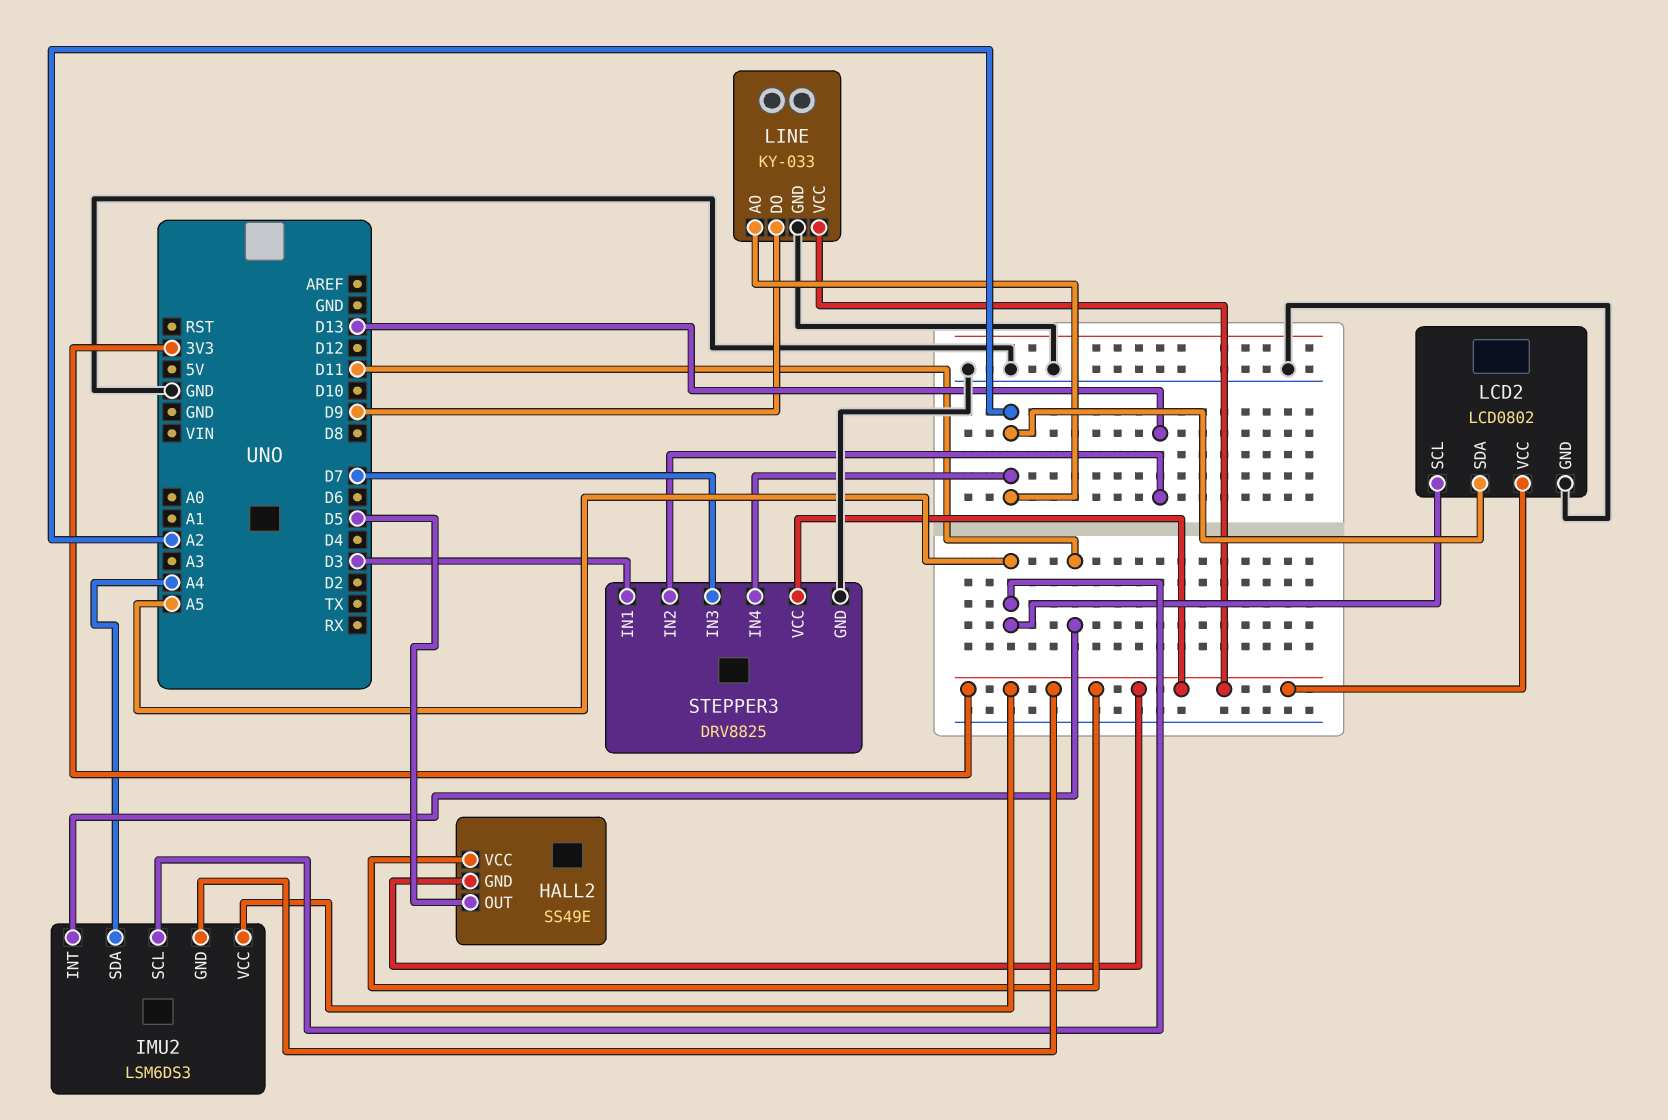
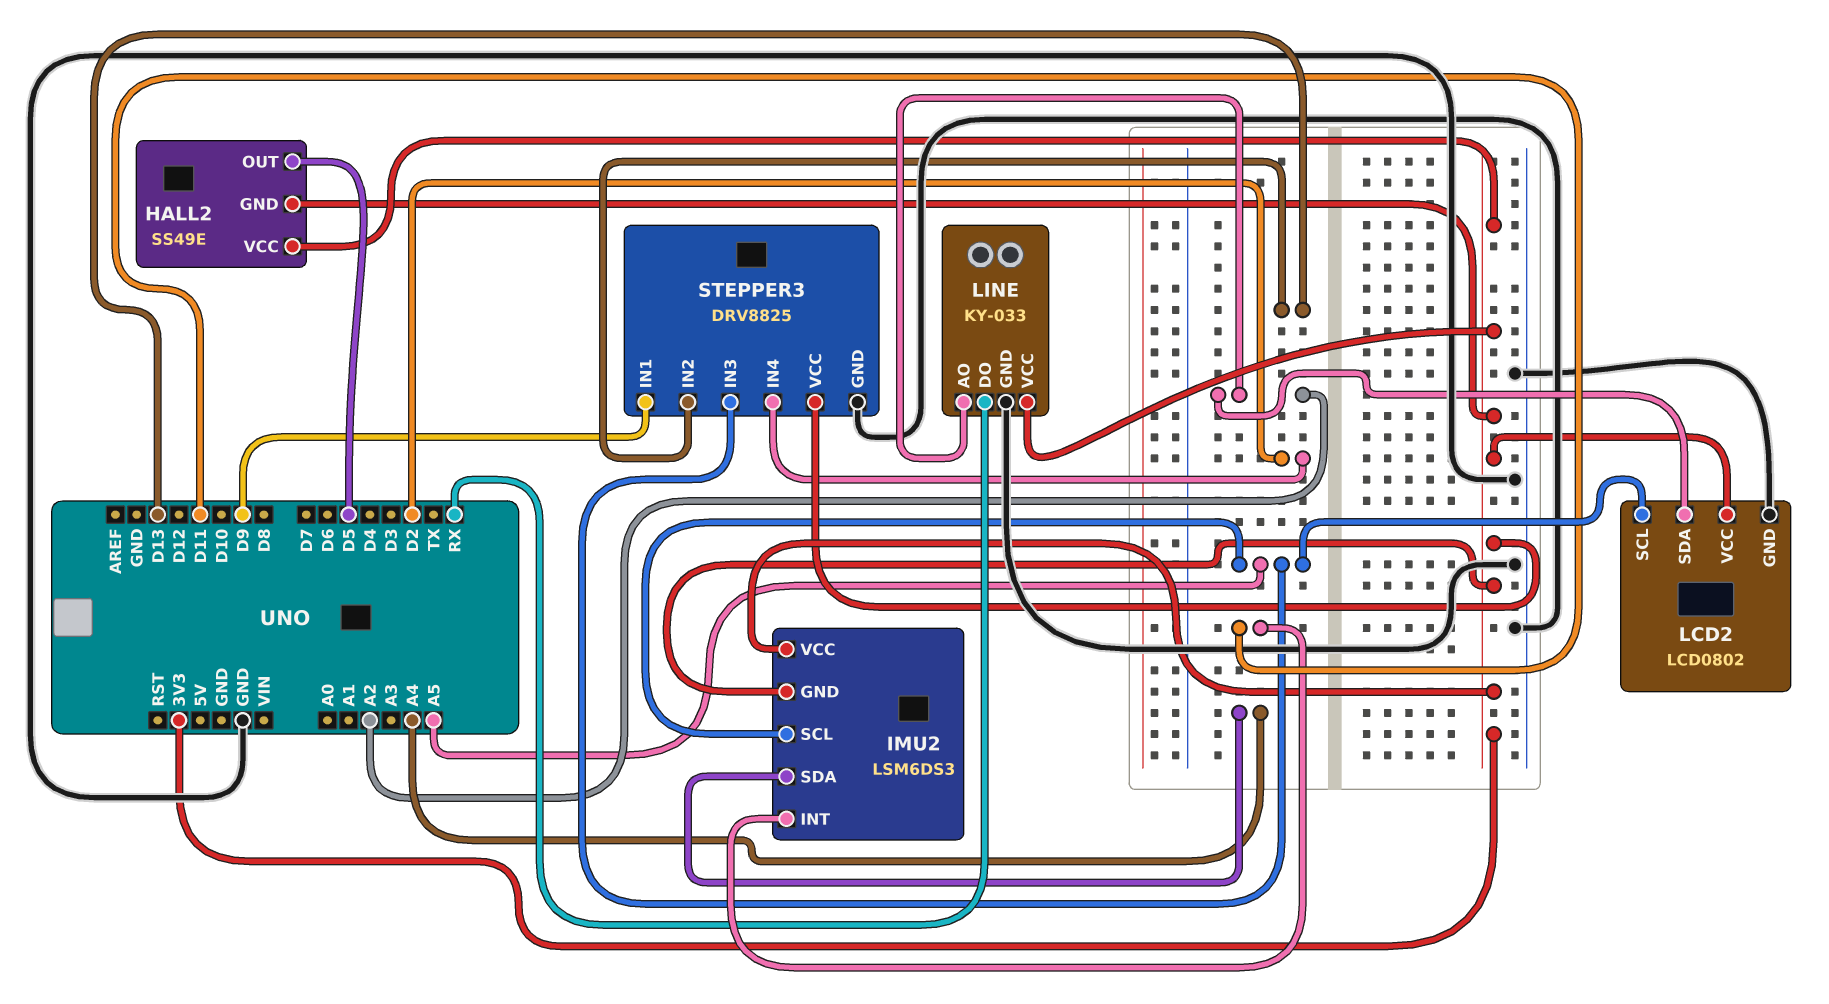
LINE pin DO: D9 -> RX
STEPPER3 pin IN1: D3 -> D9
STEPPER3 pin IN3: D7 -> A5
STEPPER3 pin IN4: A2 -> D2

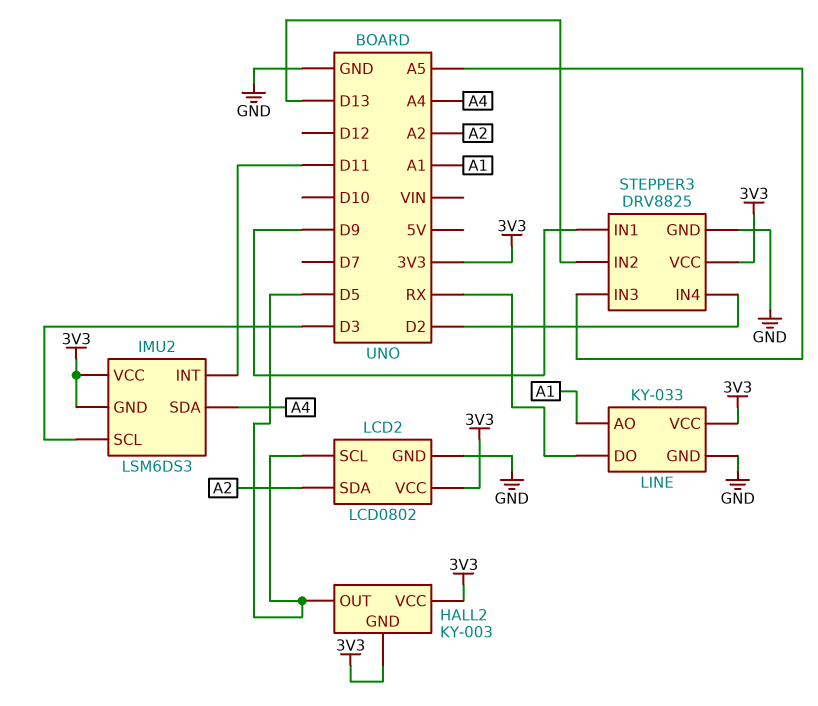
HALL2: SS49E -> KY-003
IMU2 pin SCL: A5 -> D3
LCD2 pin SCL: A5 -> D5
LINE pin AO: A2 -> A1

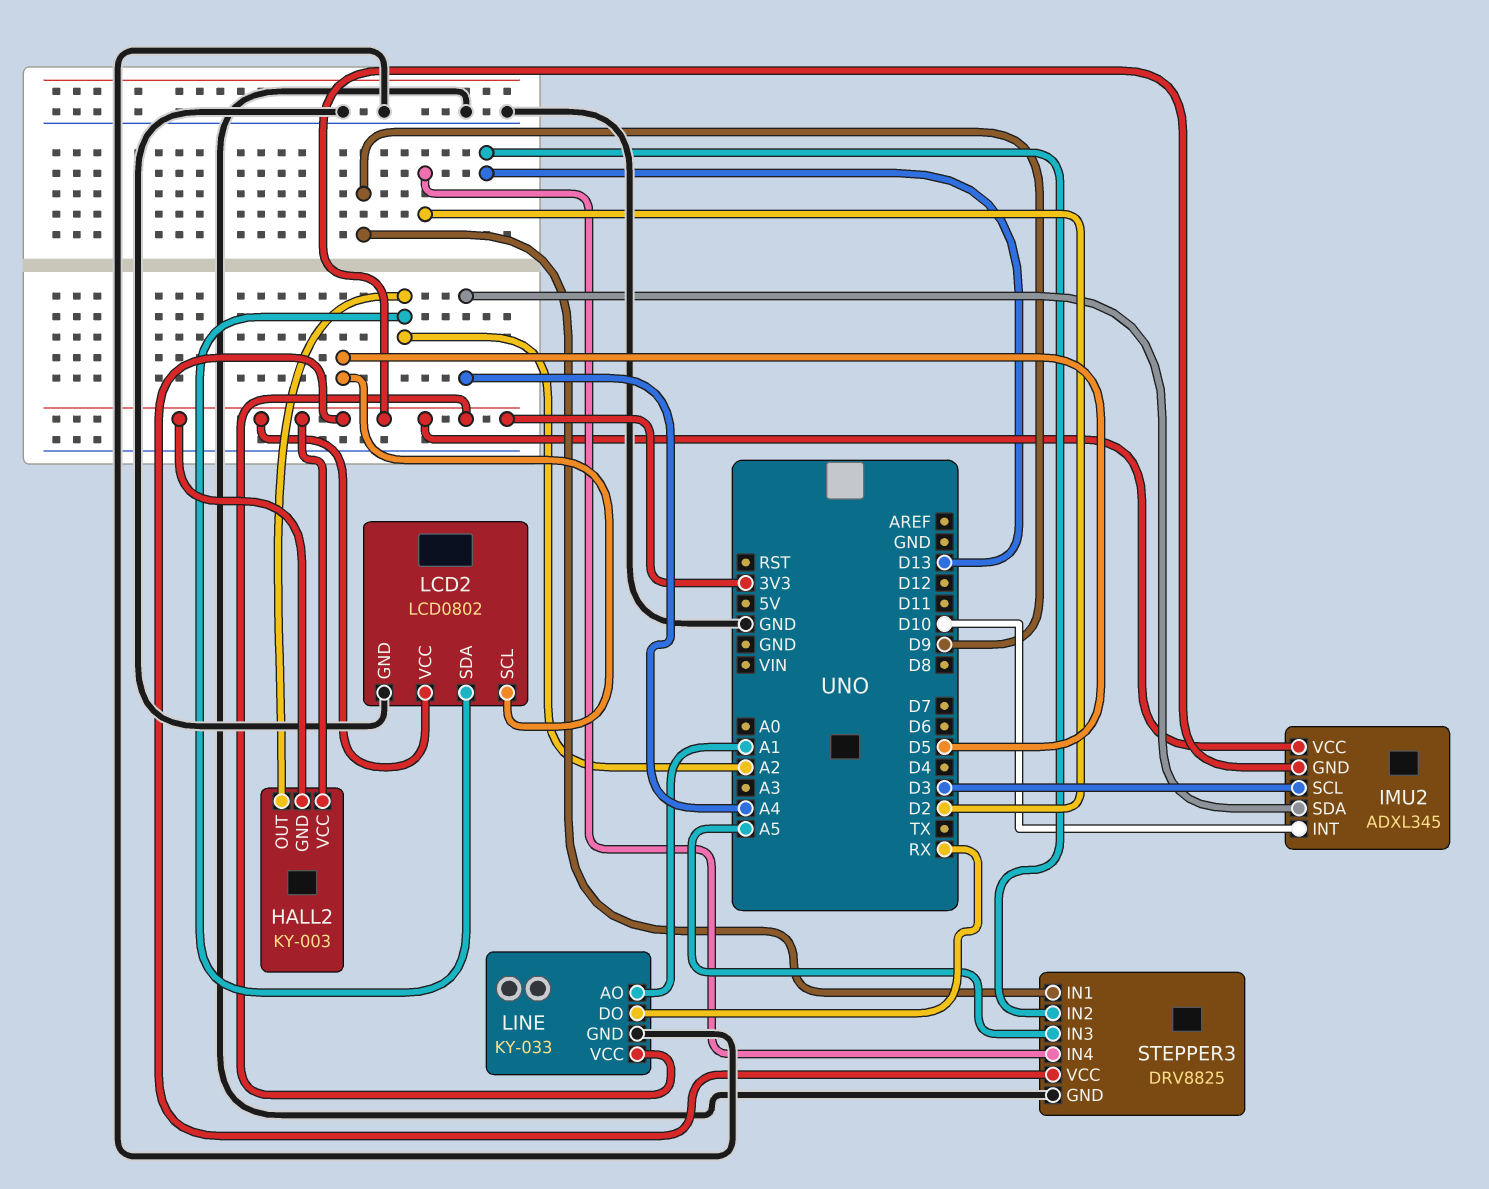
HALL2 pin OUT: D5 -> A2
IMU2: LSM6DS3 -> ADXL345
IMU2 pin INT: D11 -> D10

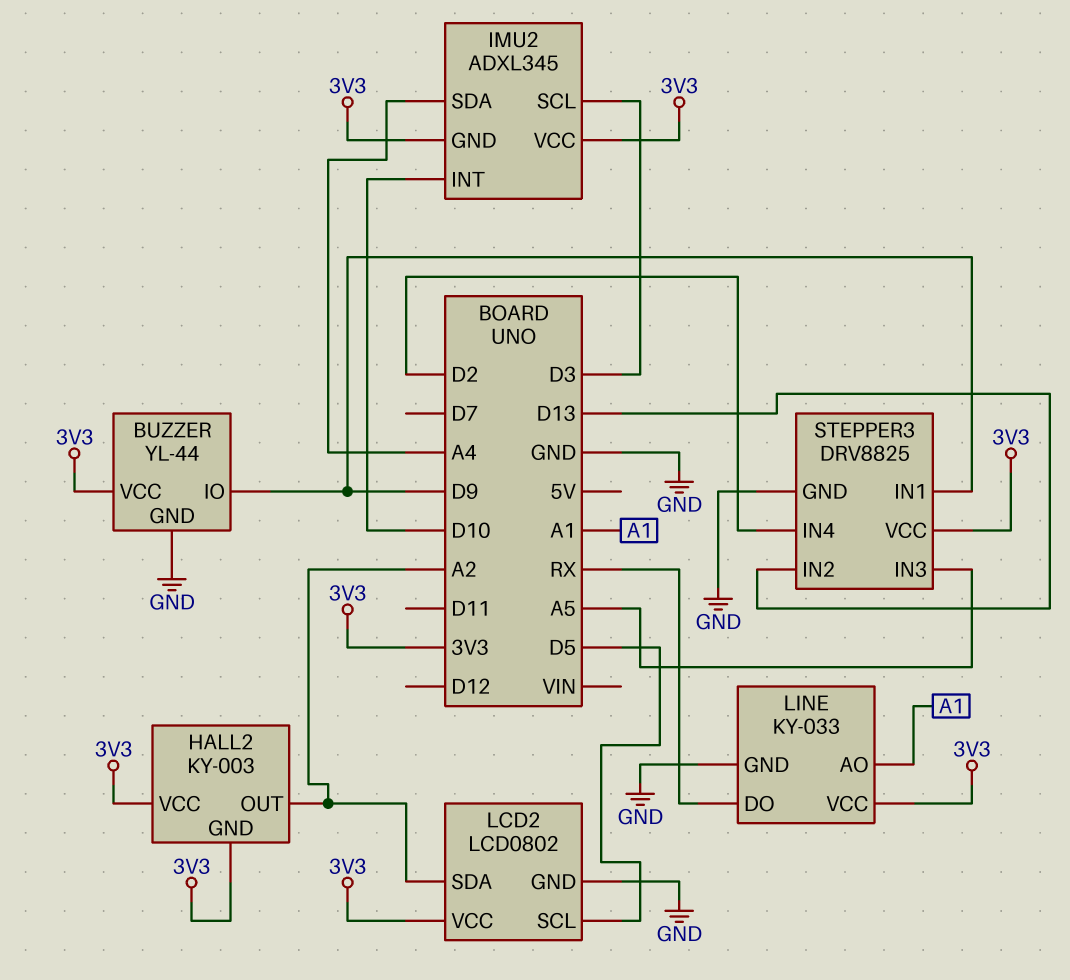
BUZZER: none -> YL-44
BUZZER pin GND: none -> GND
BUZZER pin IO: none -> D9
BUZZER pin VCC: none -> 3V3

